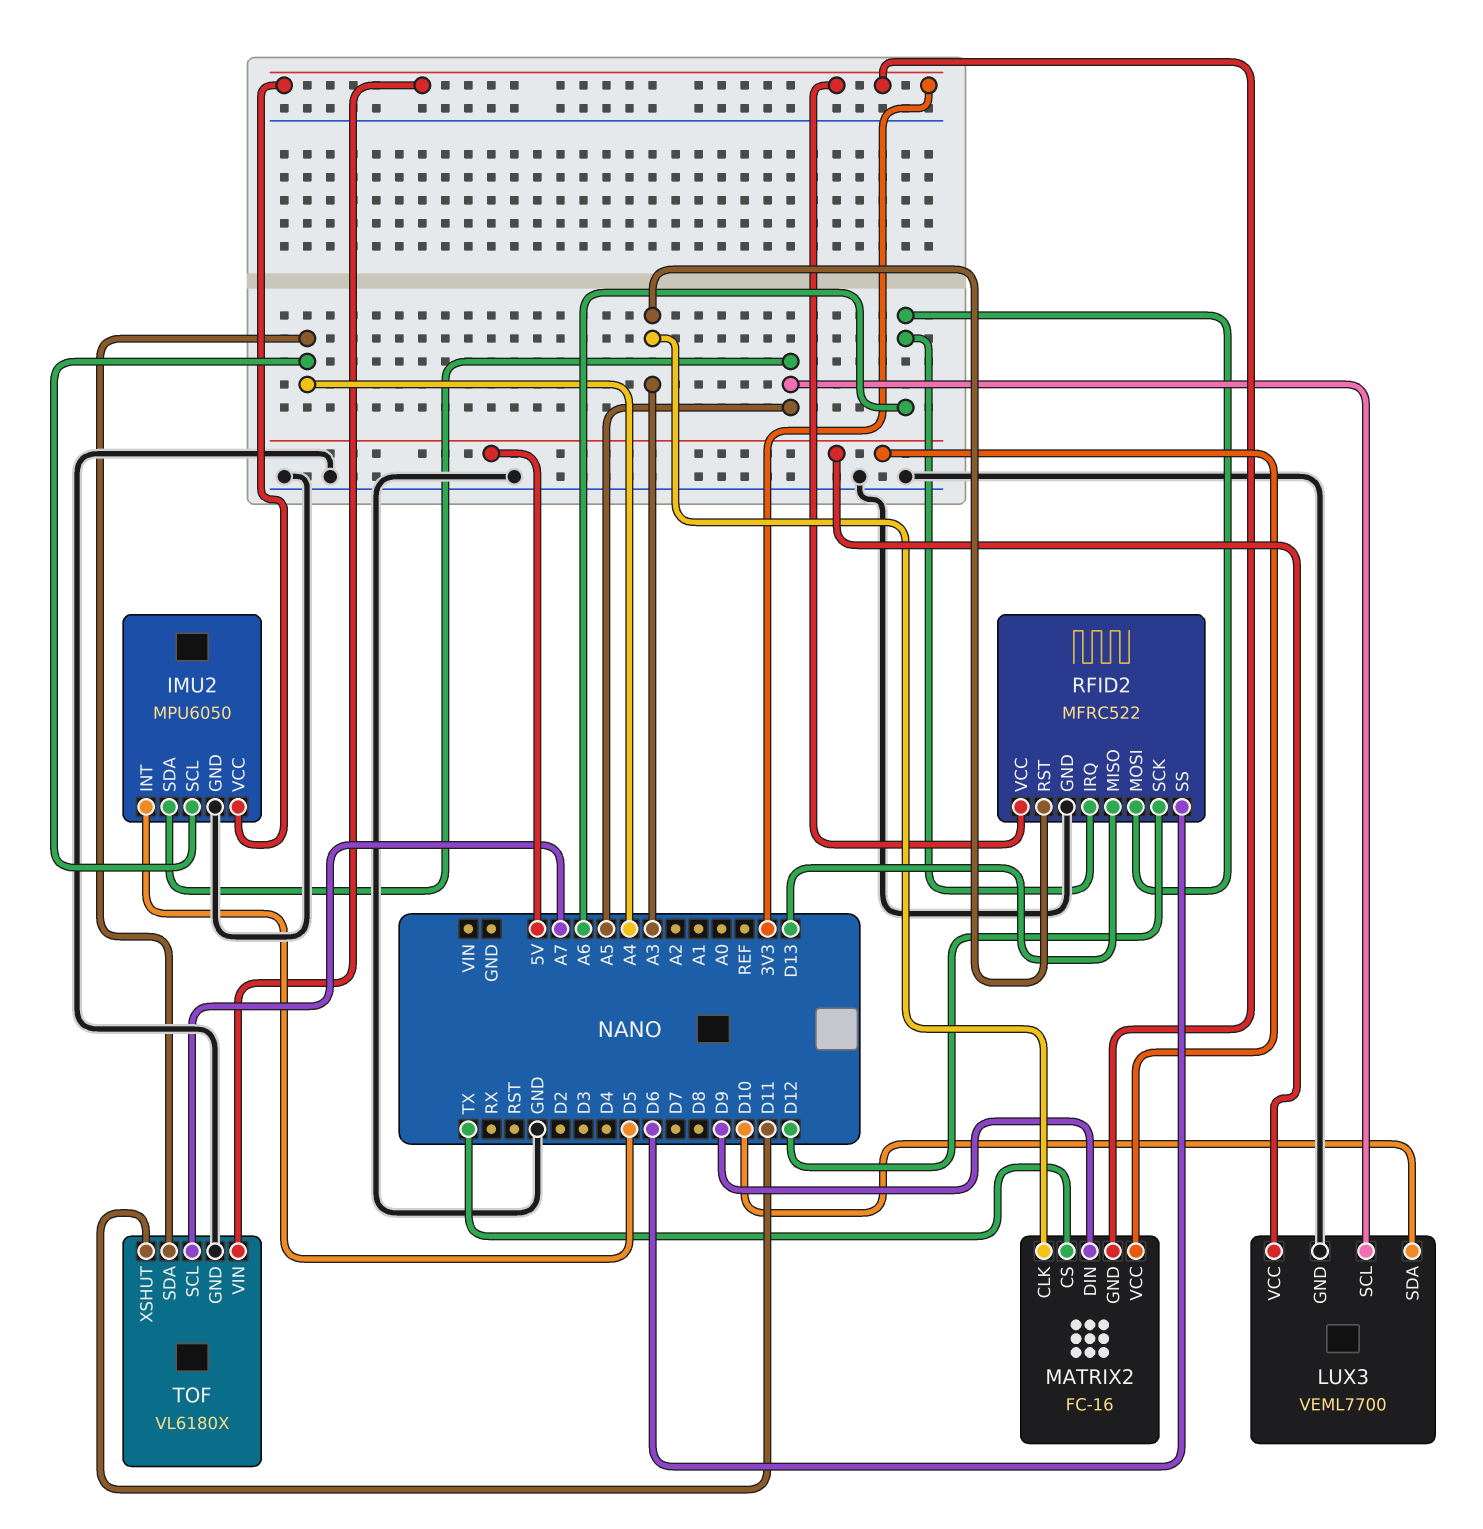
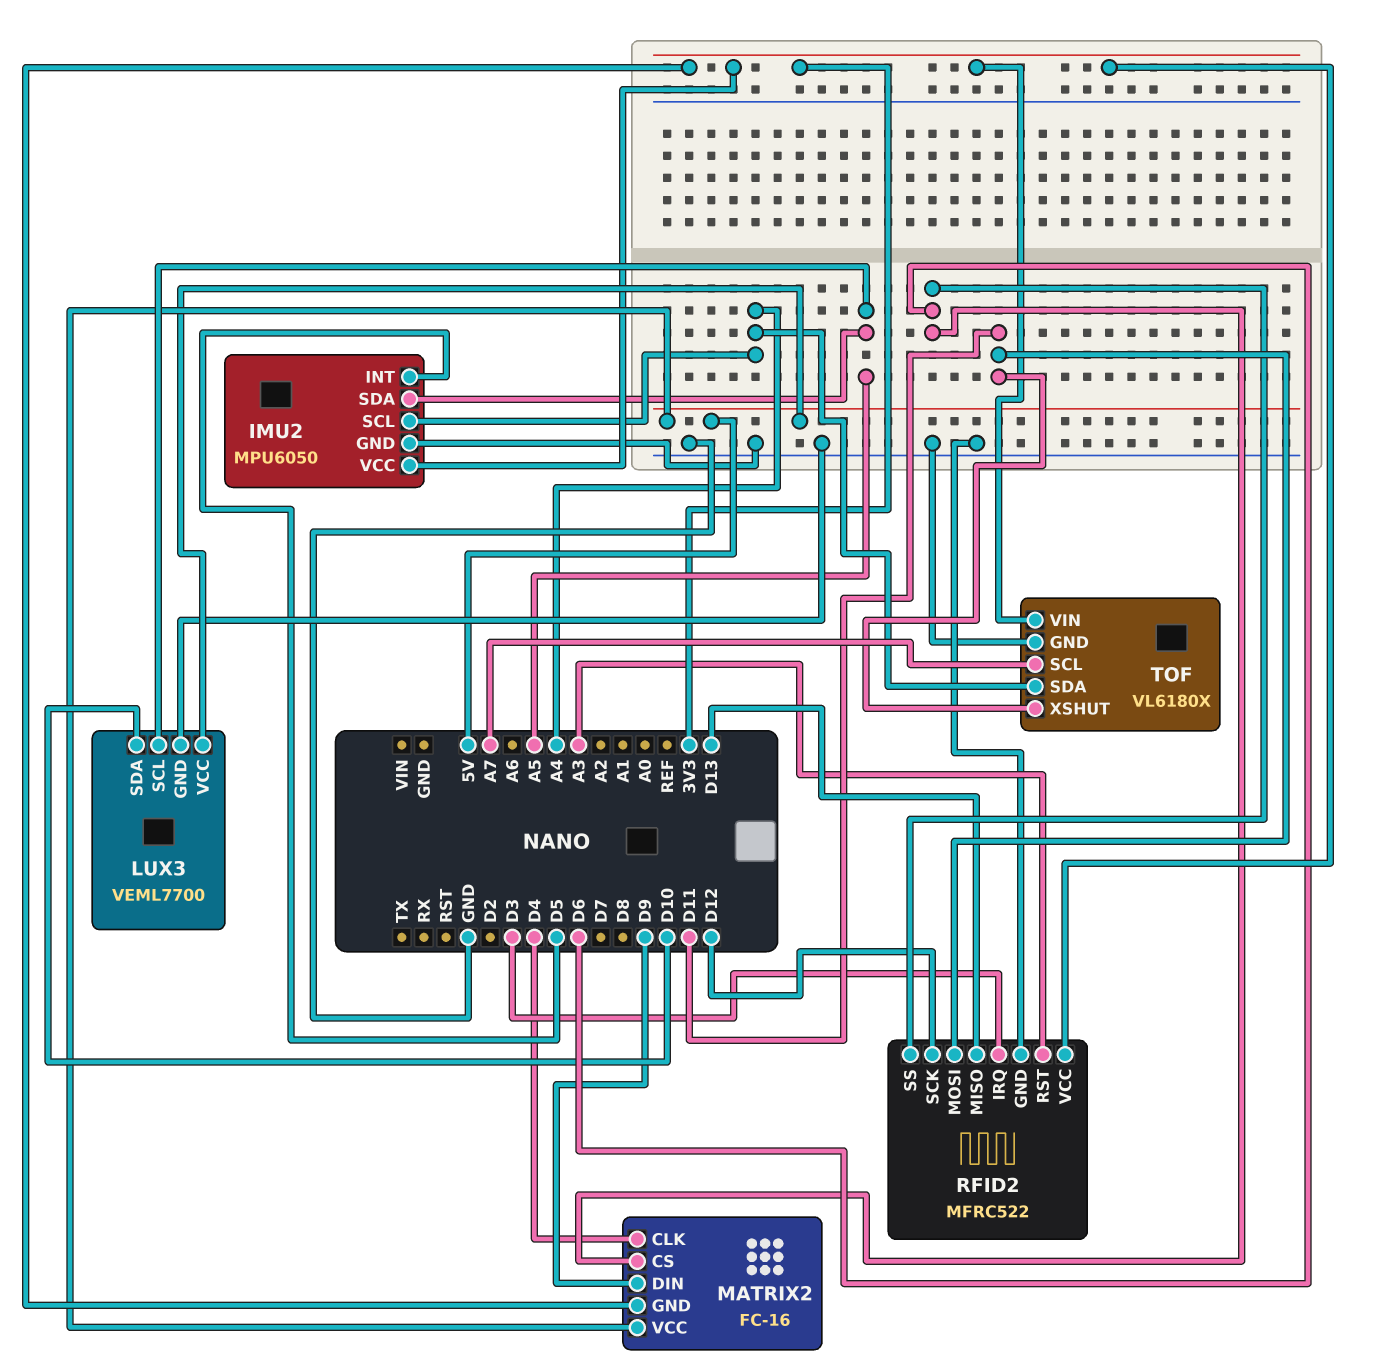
MATRIX2 pin CLK: A3 -> D4
MATRIX2 pin CS: TX -> D6
RFID2 pin IRQ: A6 -> D3
RFID2 pin MOSI: A6 -> D11

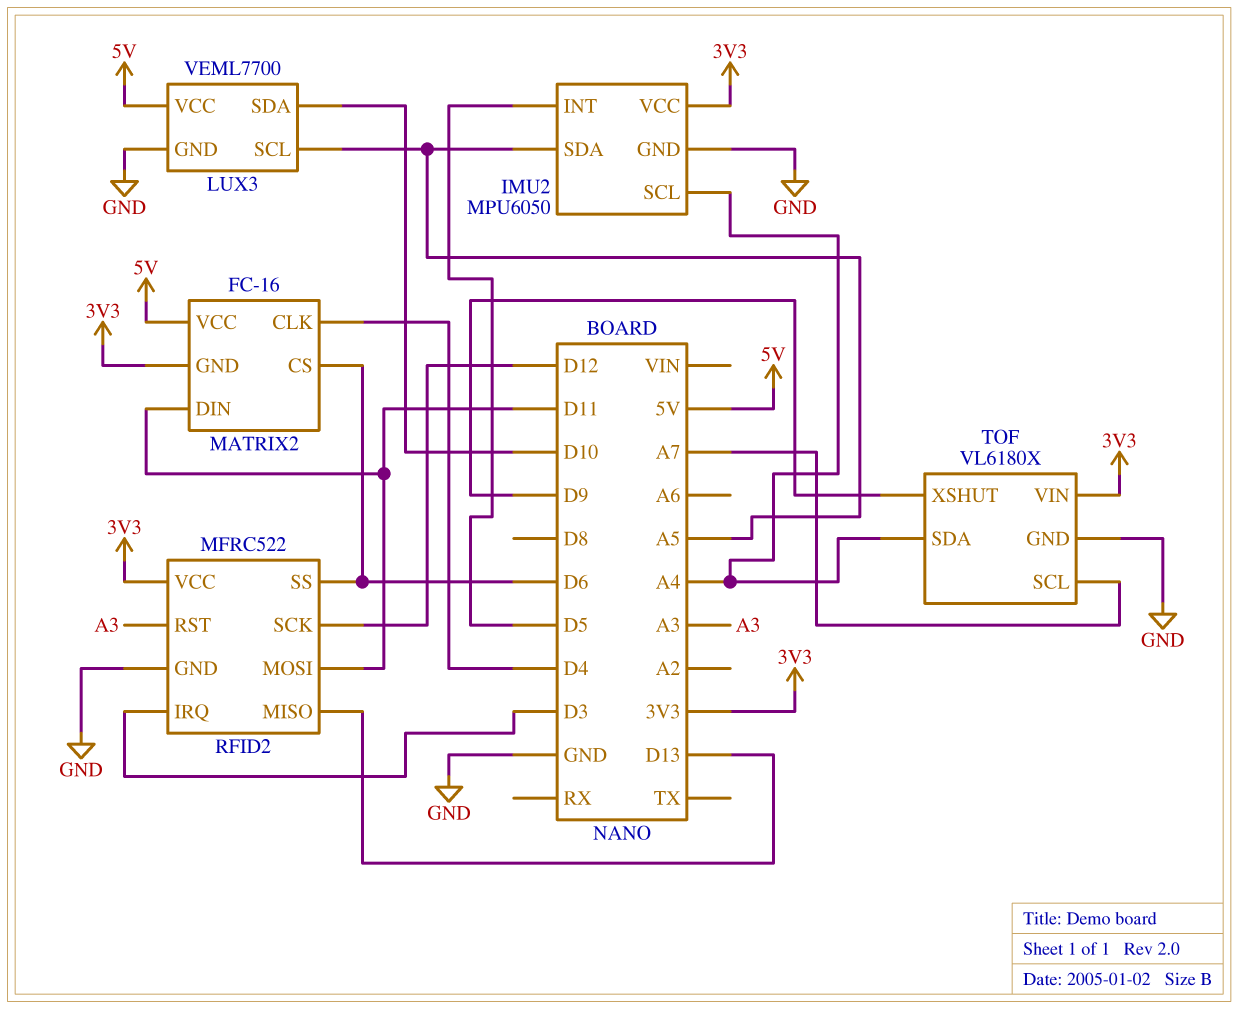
MATRIX2 pin DIN: D9 -> D11
TOF pin XSHUT: D11 -> D9

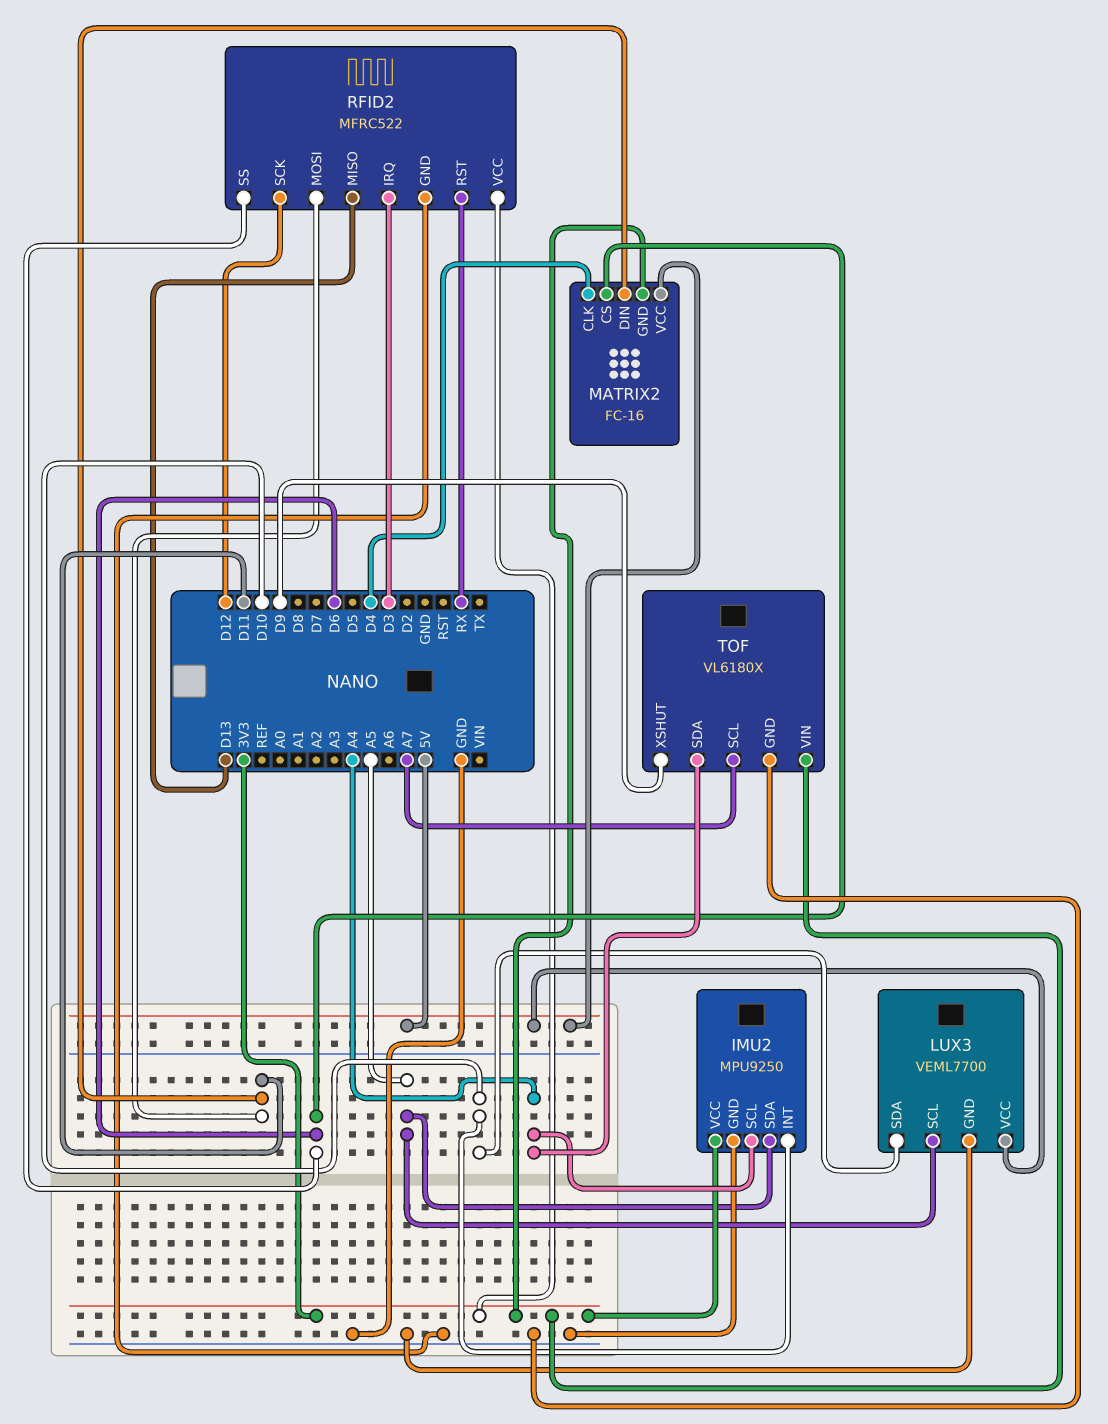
IMU2: MPU6050 -> MPU9250
IMU2 pin INT: D5 -> D10
RFID2 pin RST: A3 -> RX

